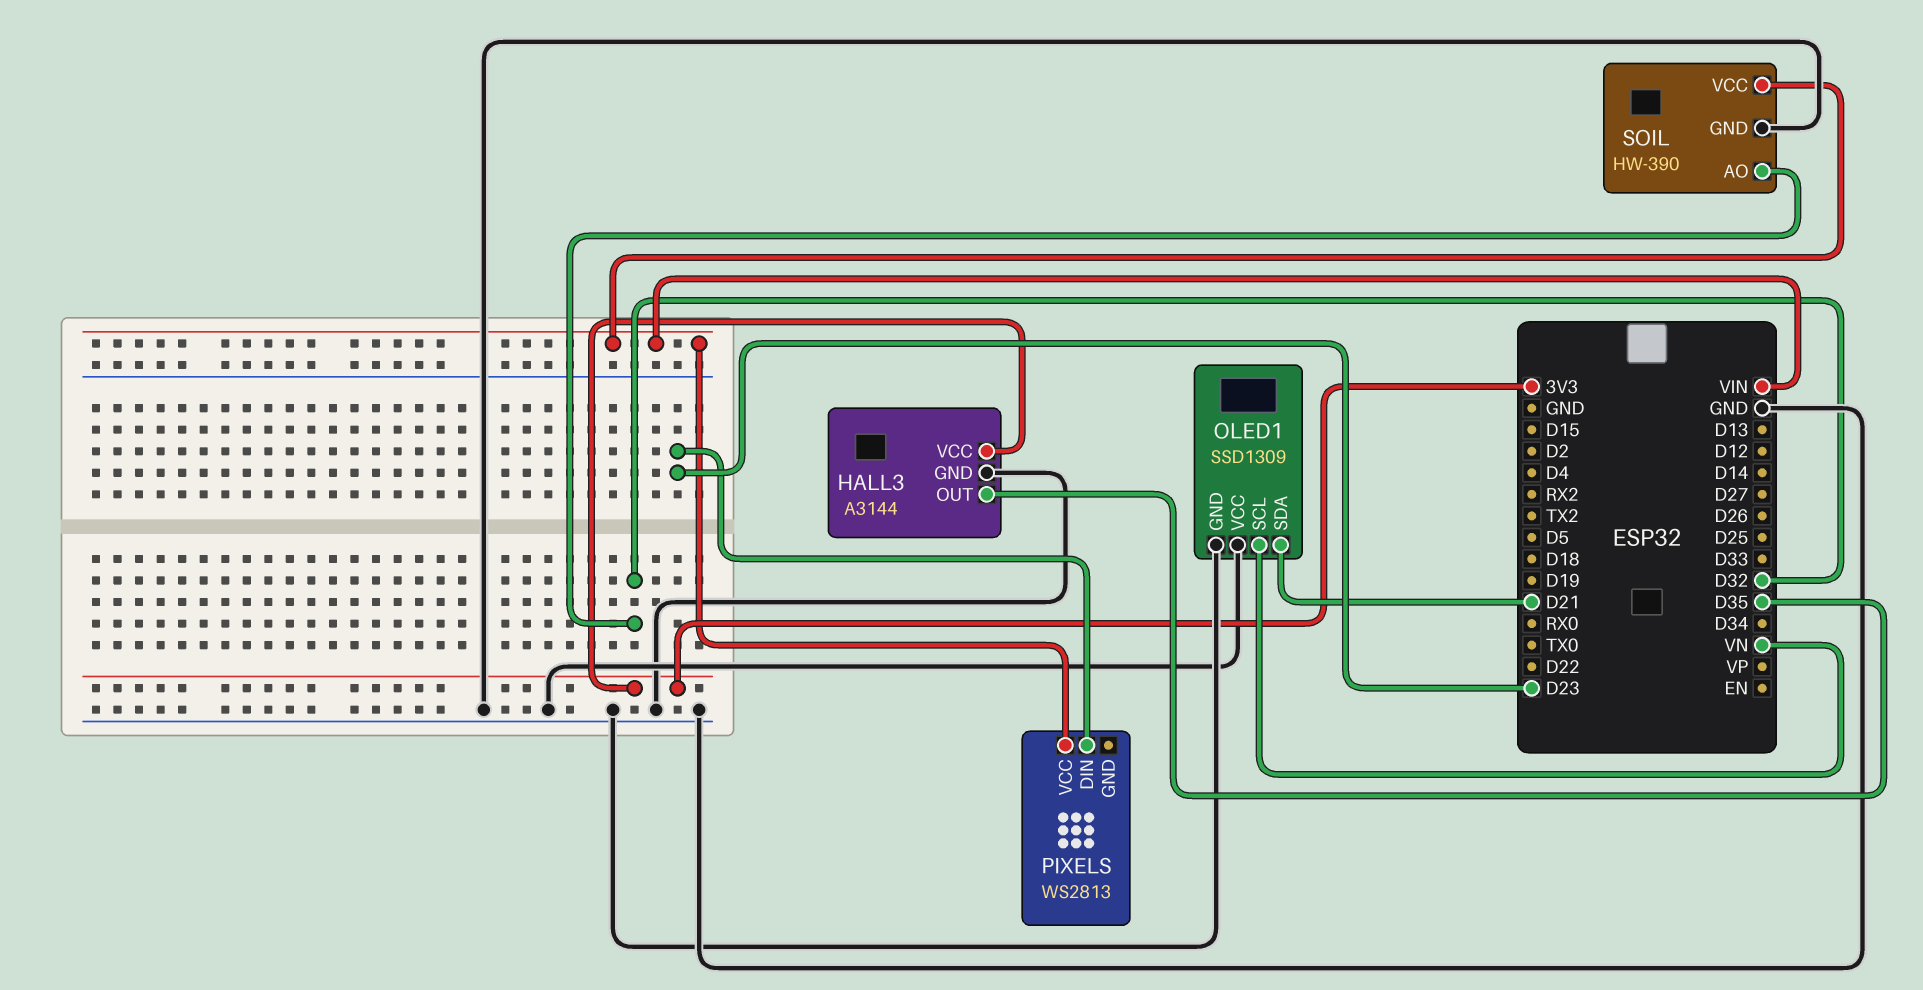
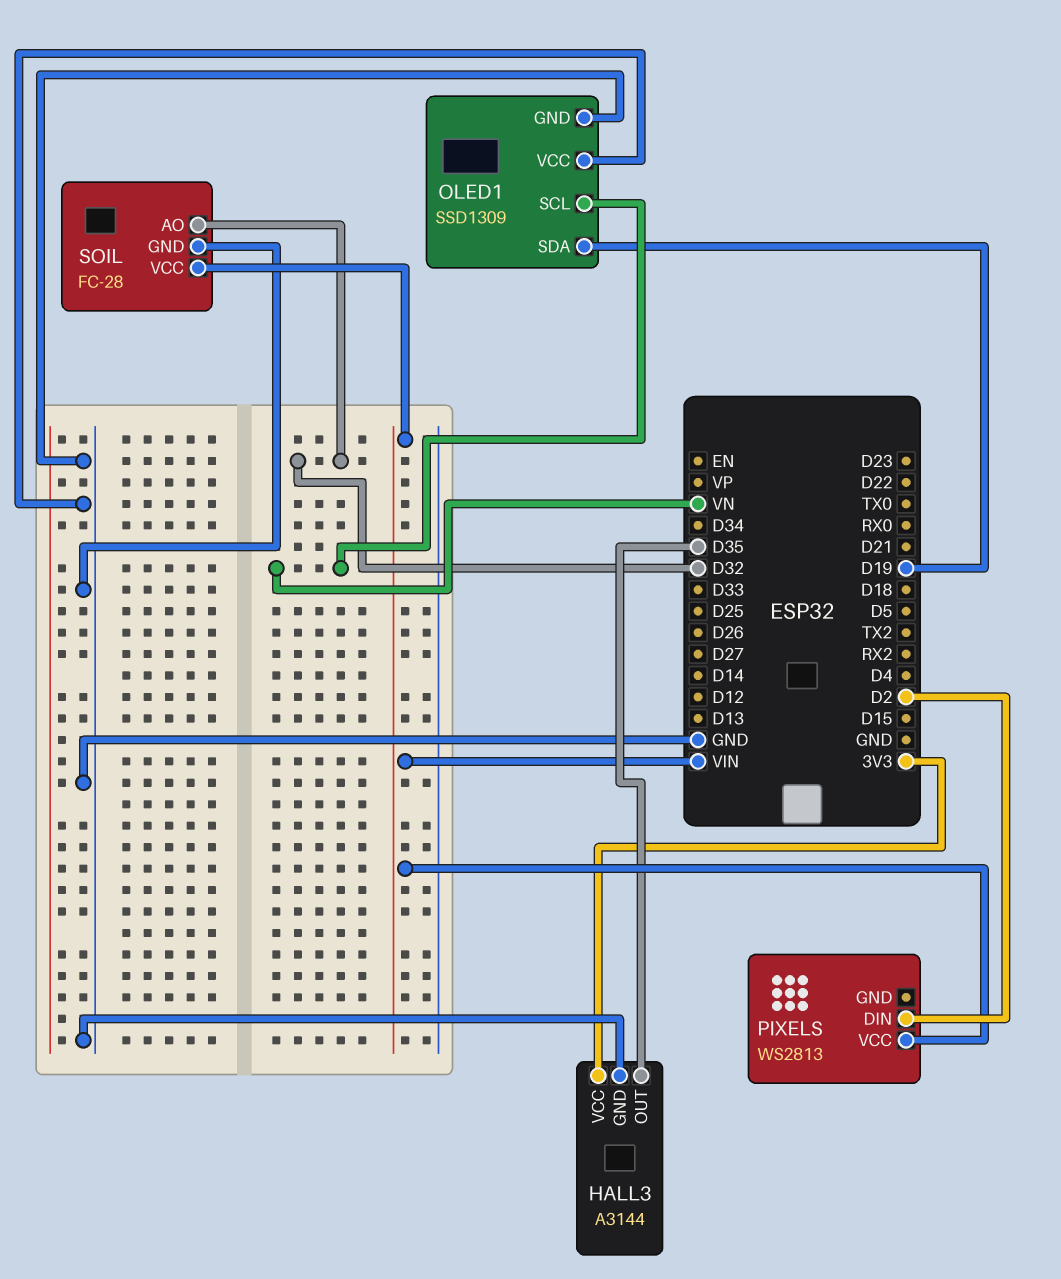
OLED1 pin SDA: D21 -> D19
PIXELS pin DIN: D23 -> D2
SOIL: HW-390 -> FC-28

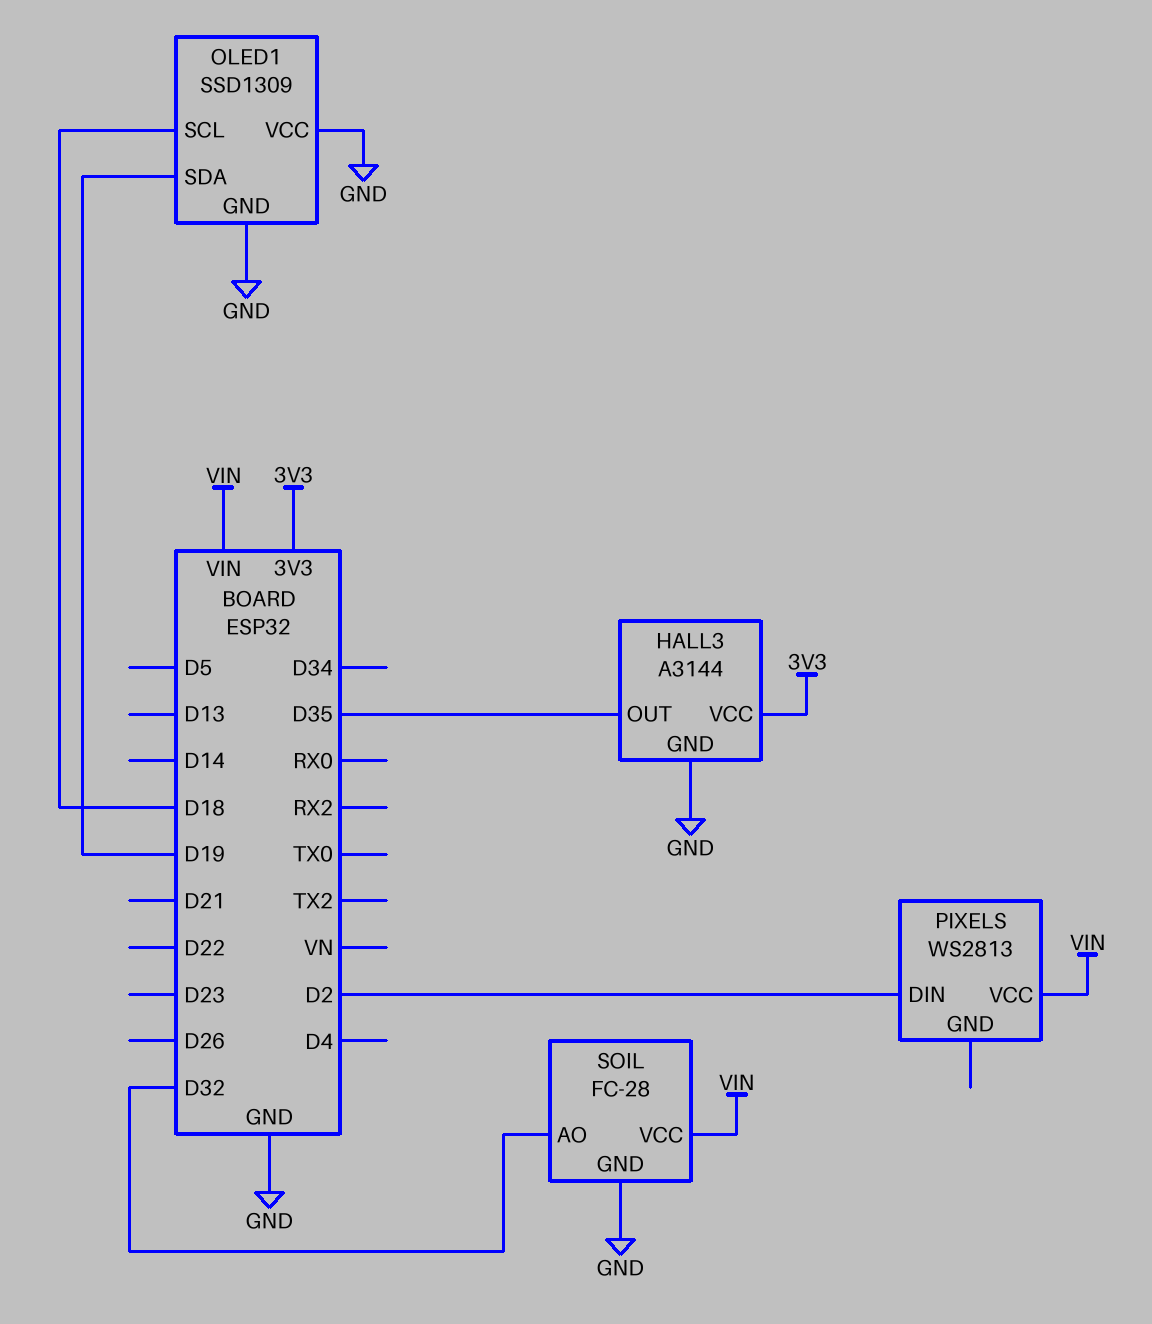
OLED1 pin SCL: VN -> D18

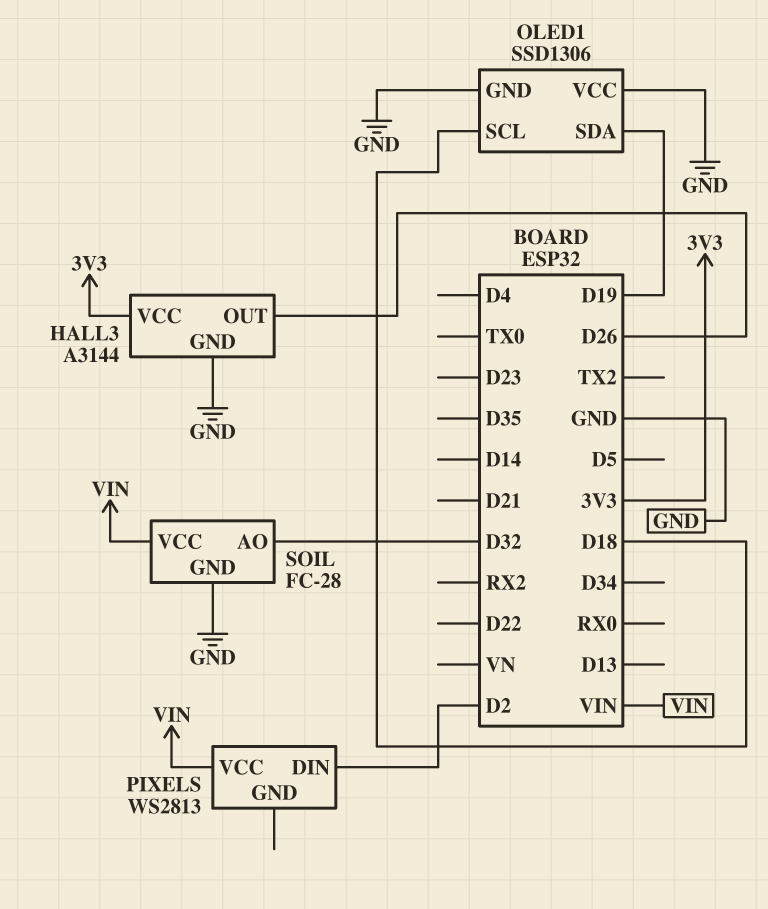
HALL3 pin OUT: D35 -> D26
OLED1: SSD1309 -> SSD1306

